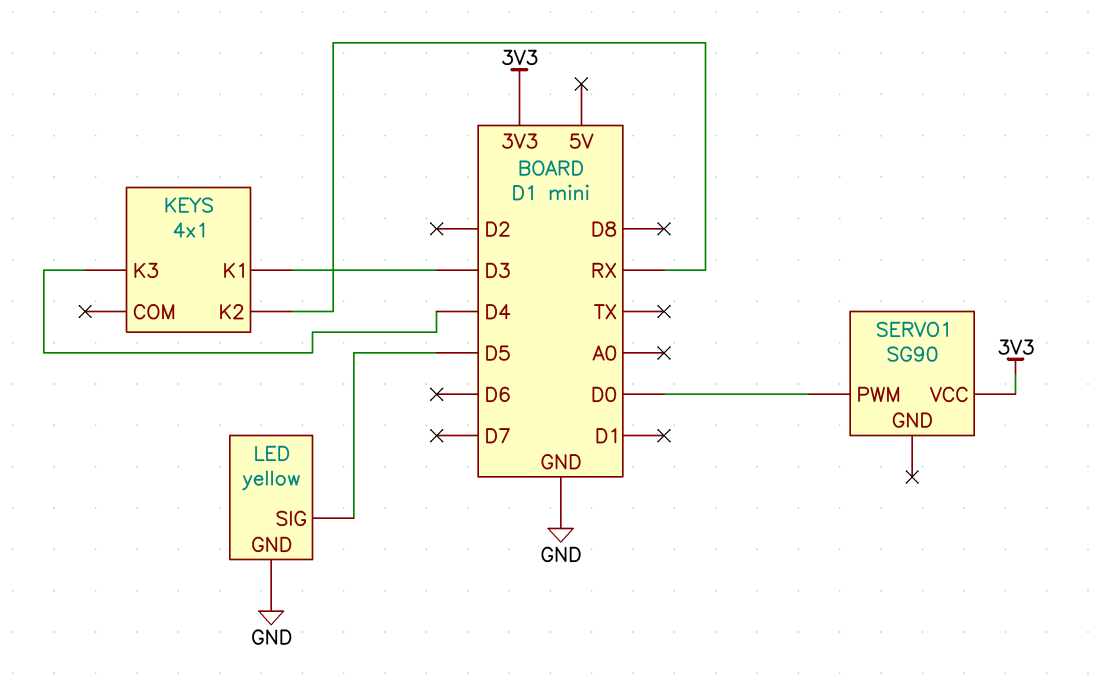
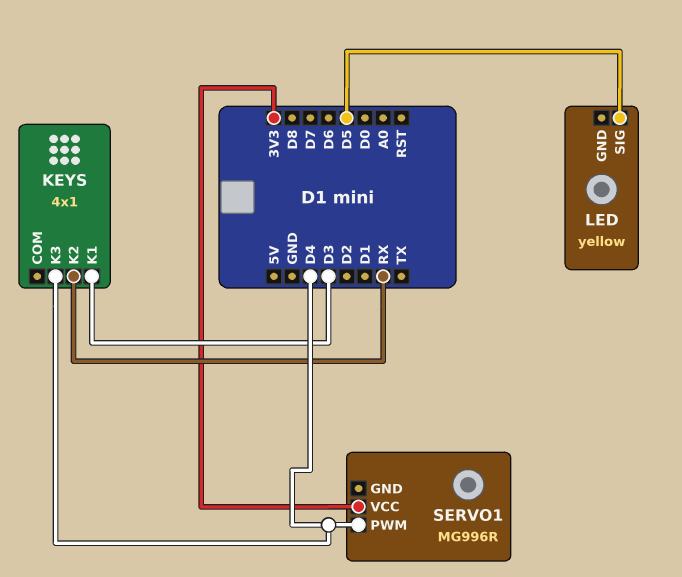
LED pin GND: GND -> none
SERVO1: SG90 -> MG996R
SERVO1 pin PWM: D0 -> D4

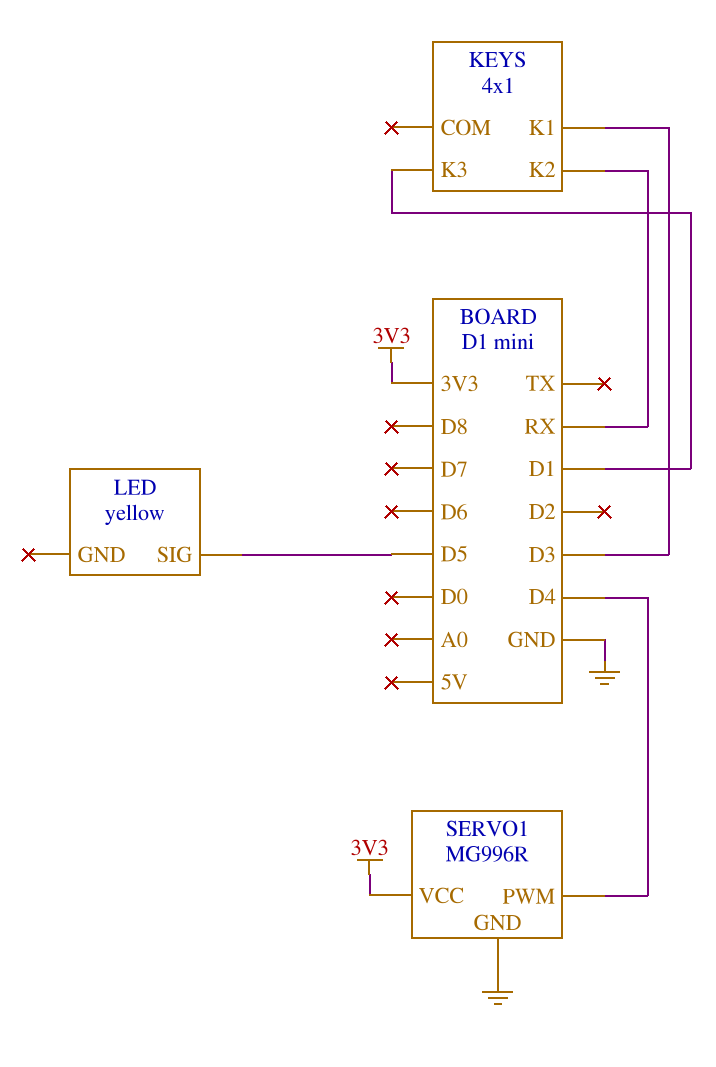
KEYS pin K3: D4 -> D1
SERVO1 pin GND: none -> GND

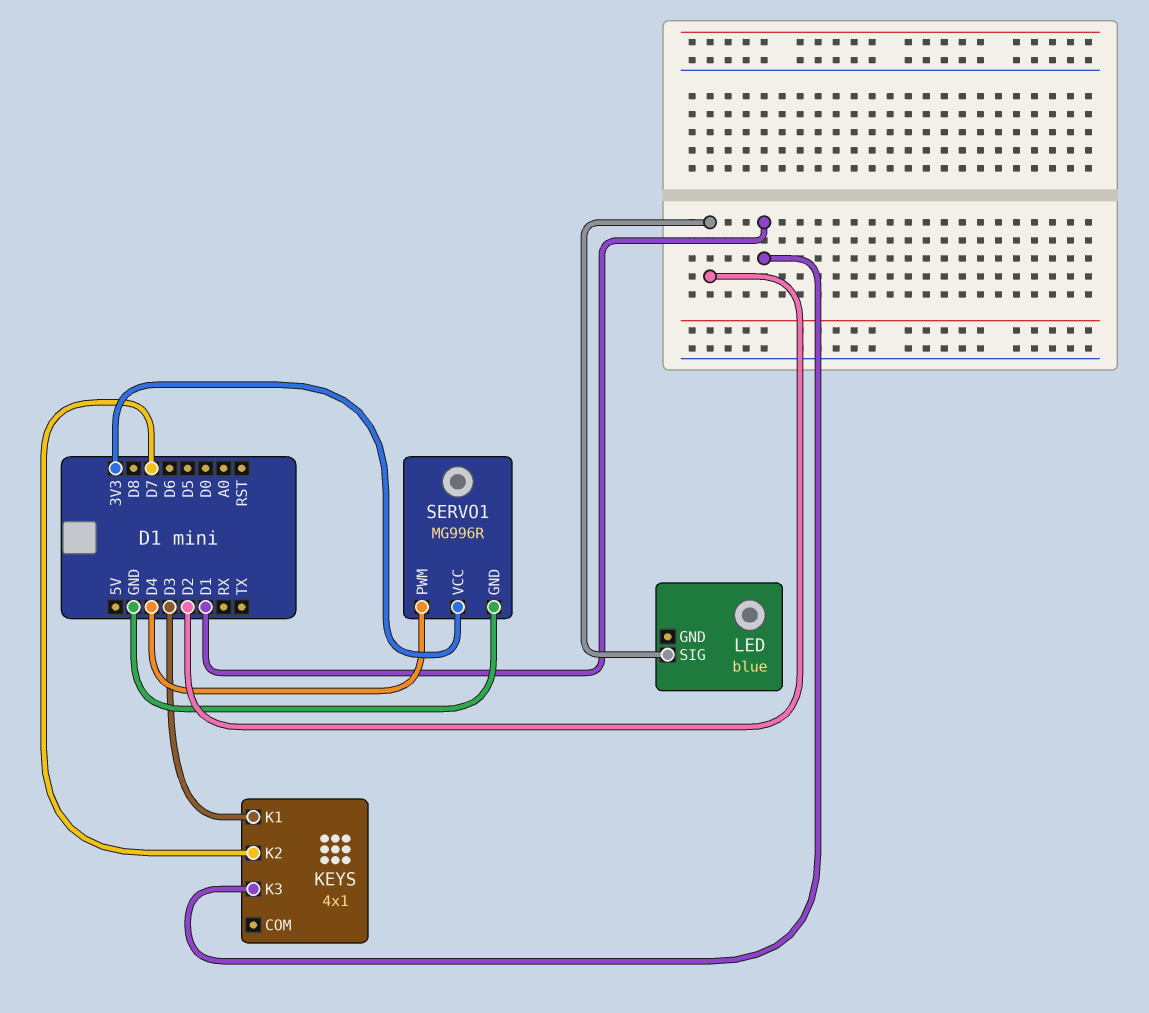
KEYS pin K2: RX -> D7
LED: yellow -> blue
LED pin SIG: D5 -> D2

